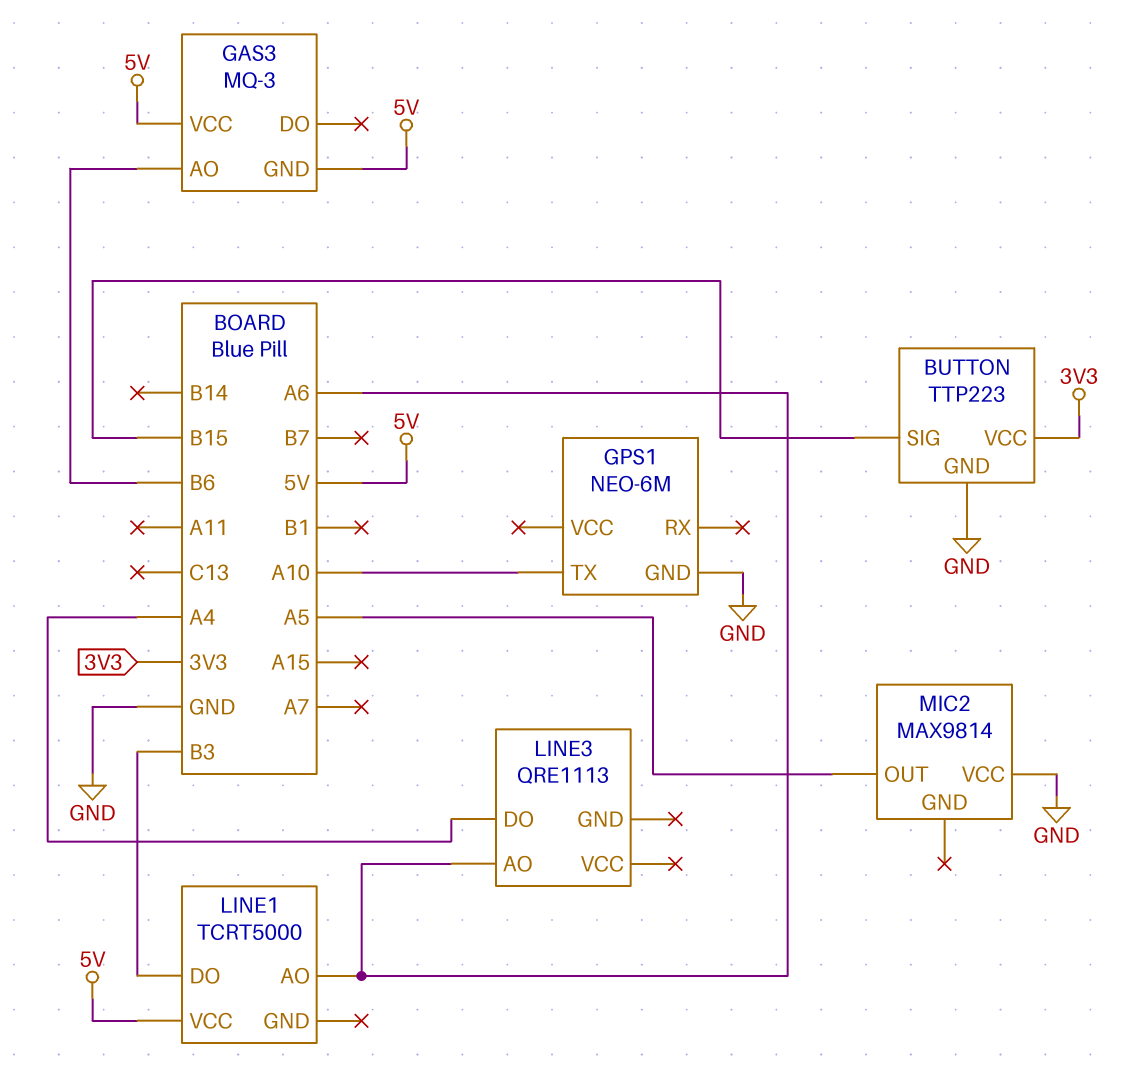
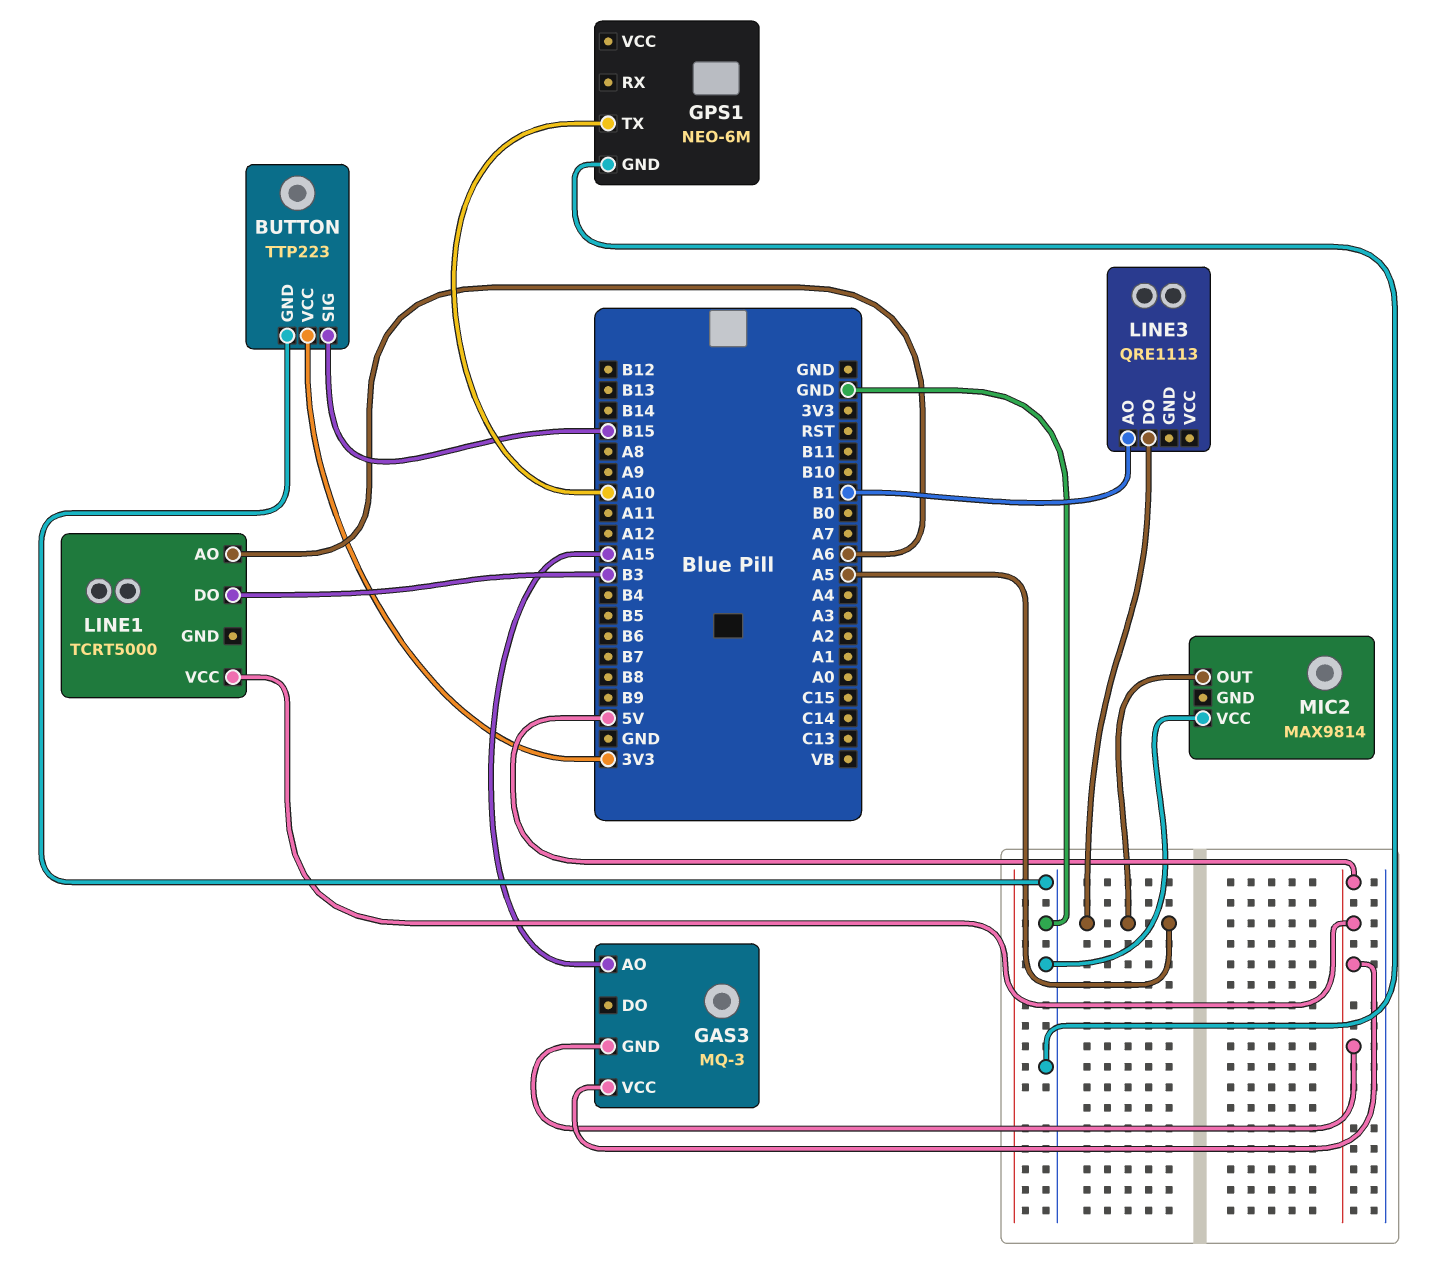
GAS3 pin AO: B6 -> A15
LINE3 pin AO: A6 -> B1
LINE3 pin DO: A4 -> A5

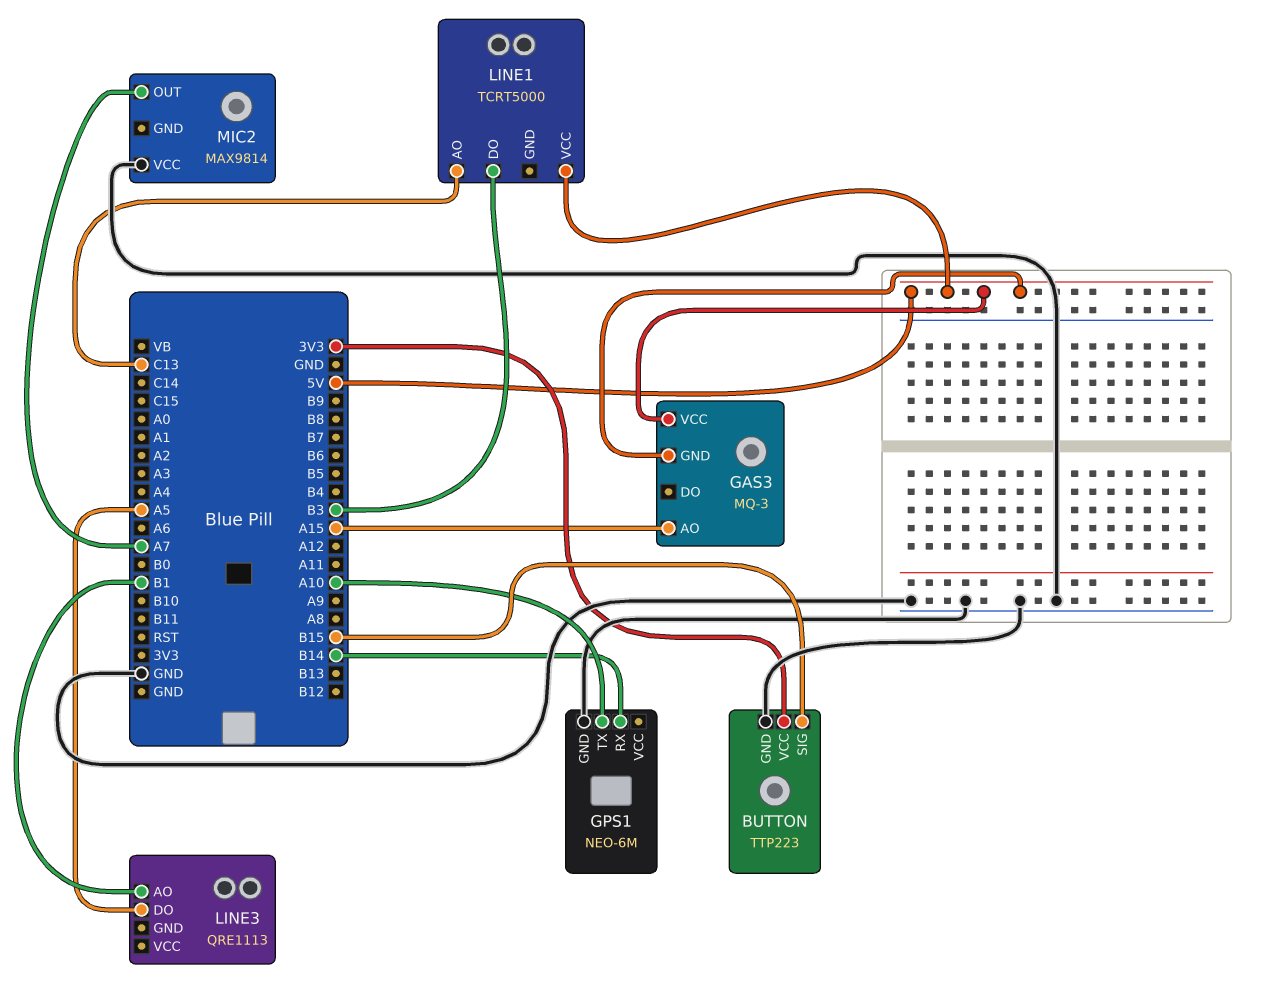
GPS1 pin RX: none -> B14
LINE1 pin AO: A6 -> C13
MIC2 pin OUT: A5 -> A7

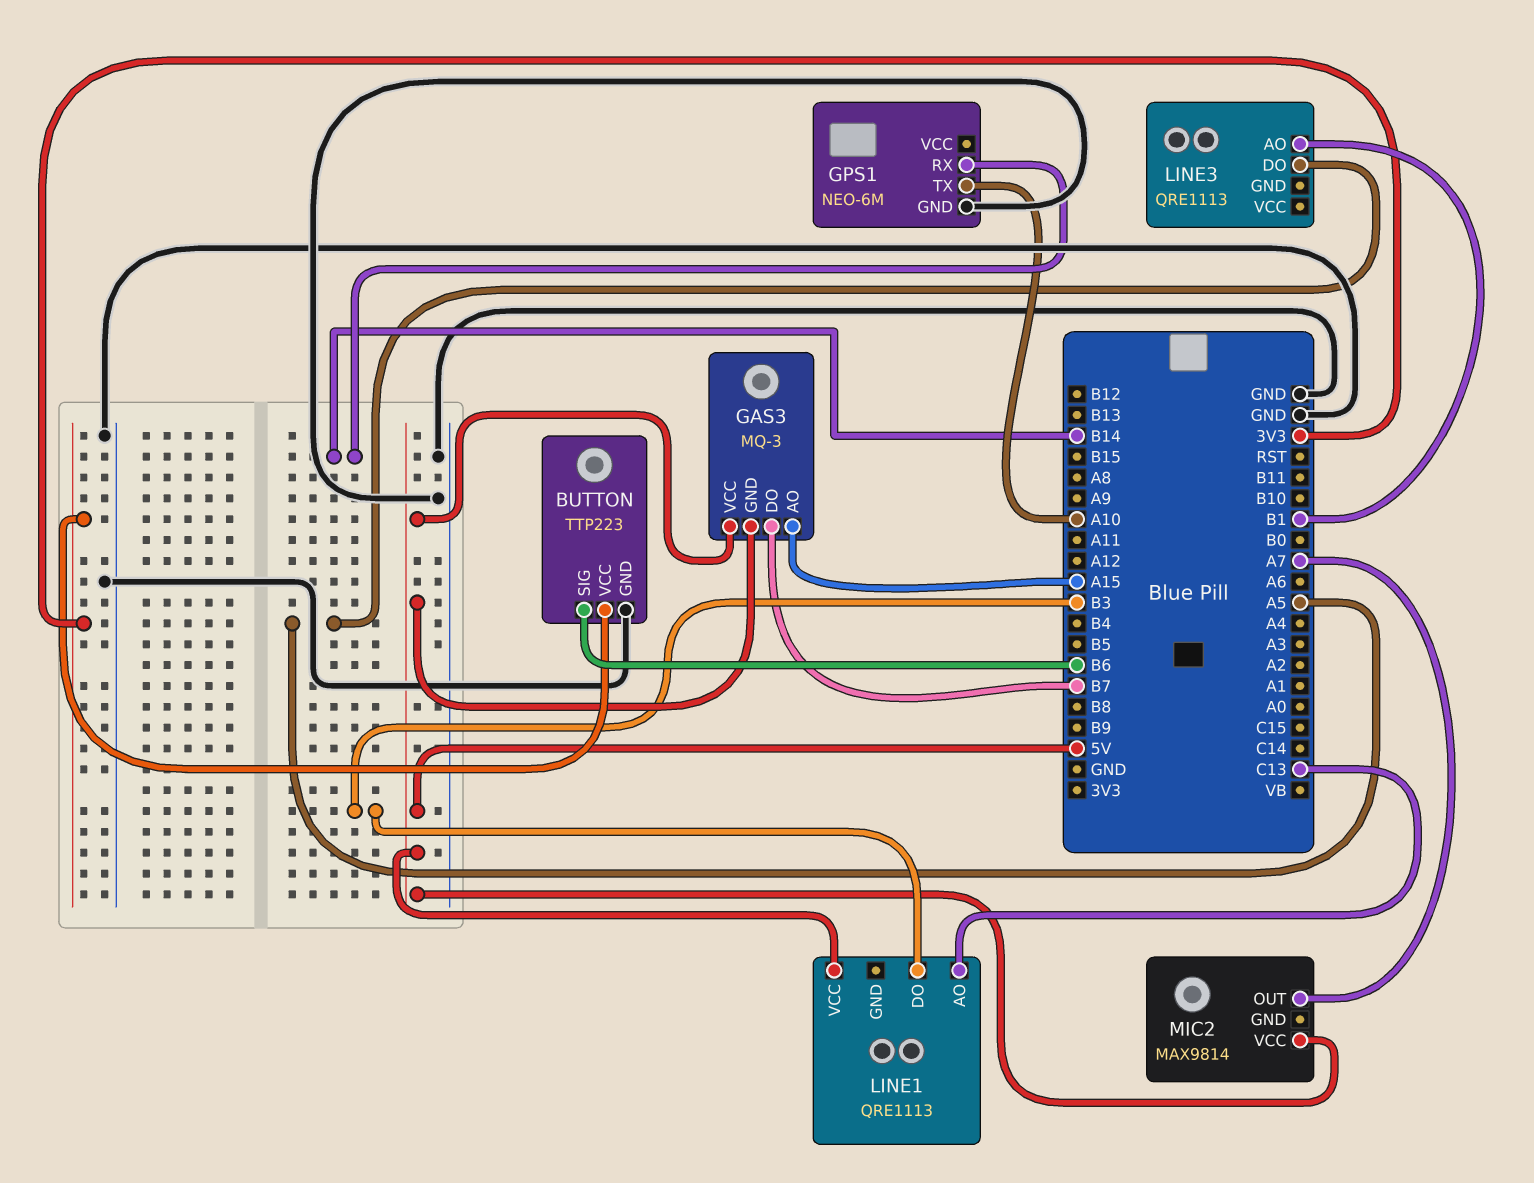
BUTTON pin SIG: B15 -> B6
GAS3 pin DO: none -> B7
LINE1: TCRT5000 -> QRE1113
MIC2 pin VCC: GND -> 5V

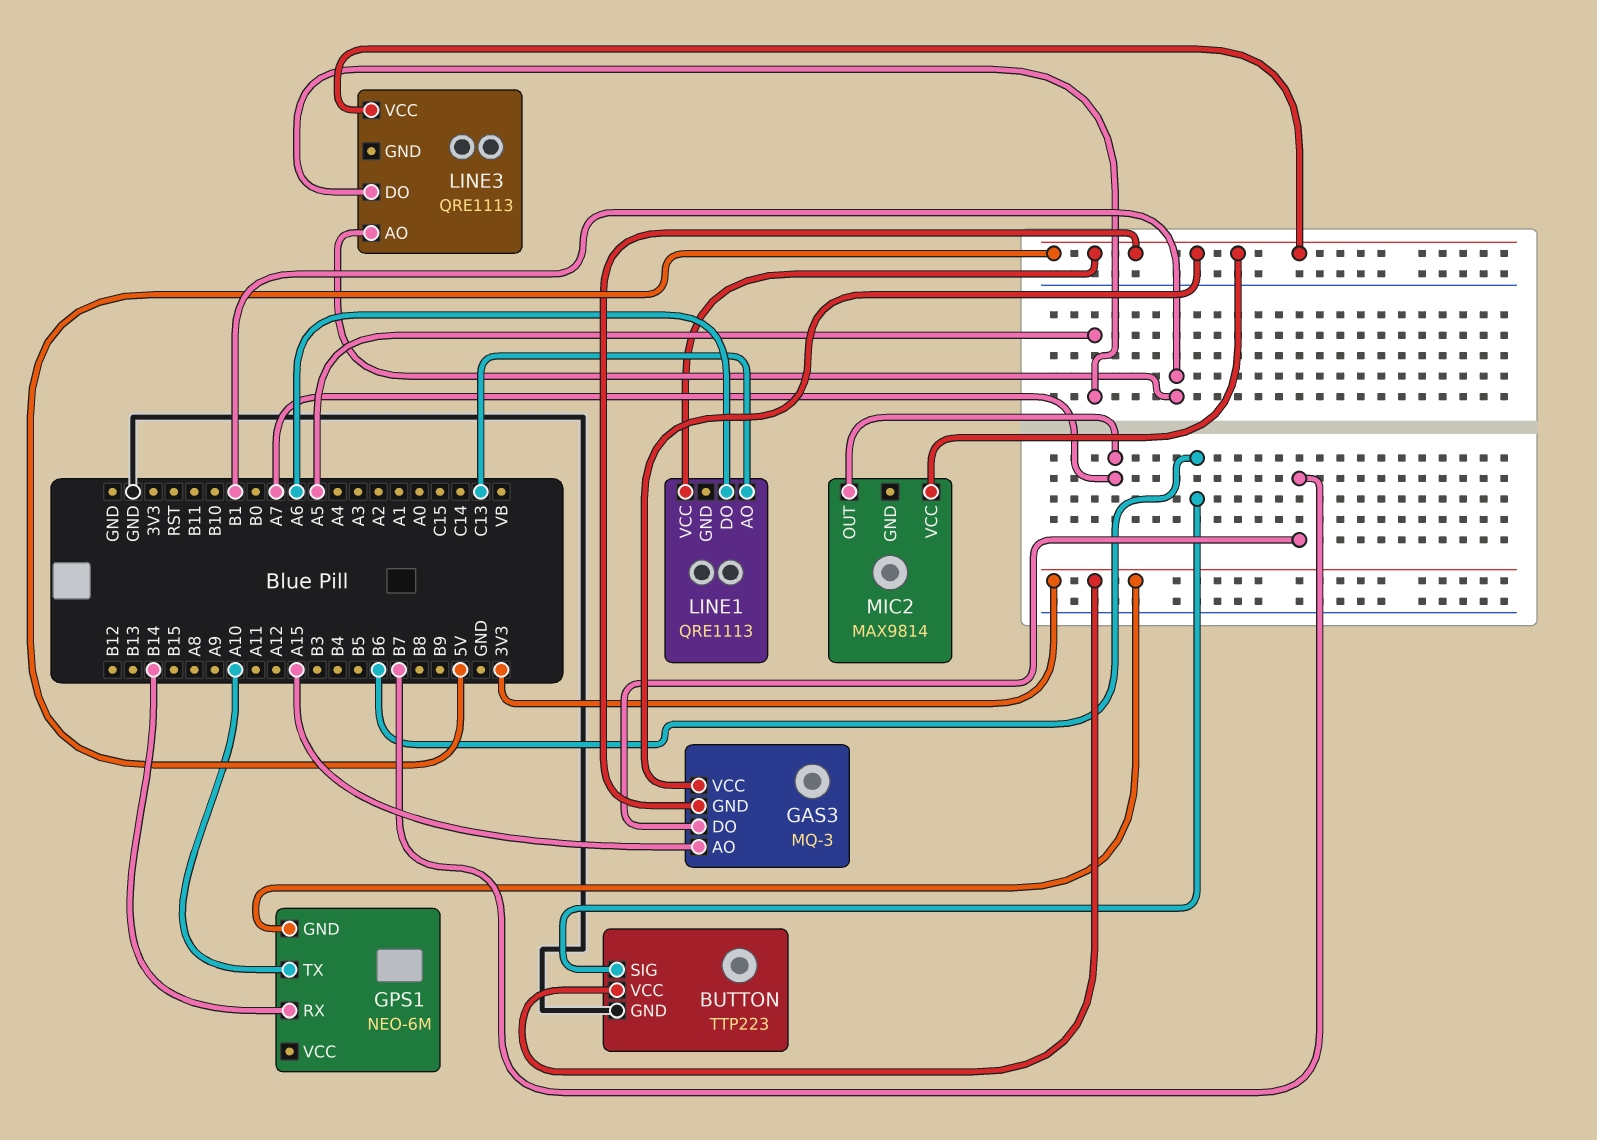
GPS1 pin GND: GND -> 3V3
LINE1 pin DO: B3 -> A6
LINE3 pin VCC: none -> 5V

